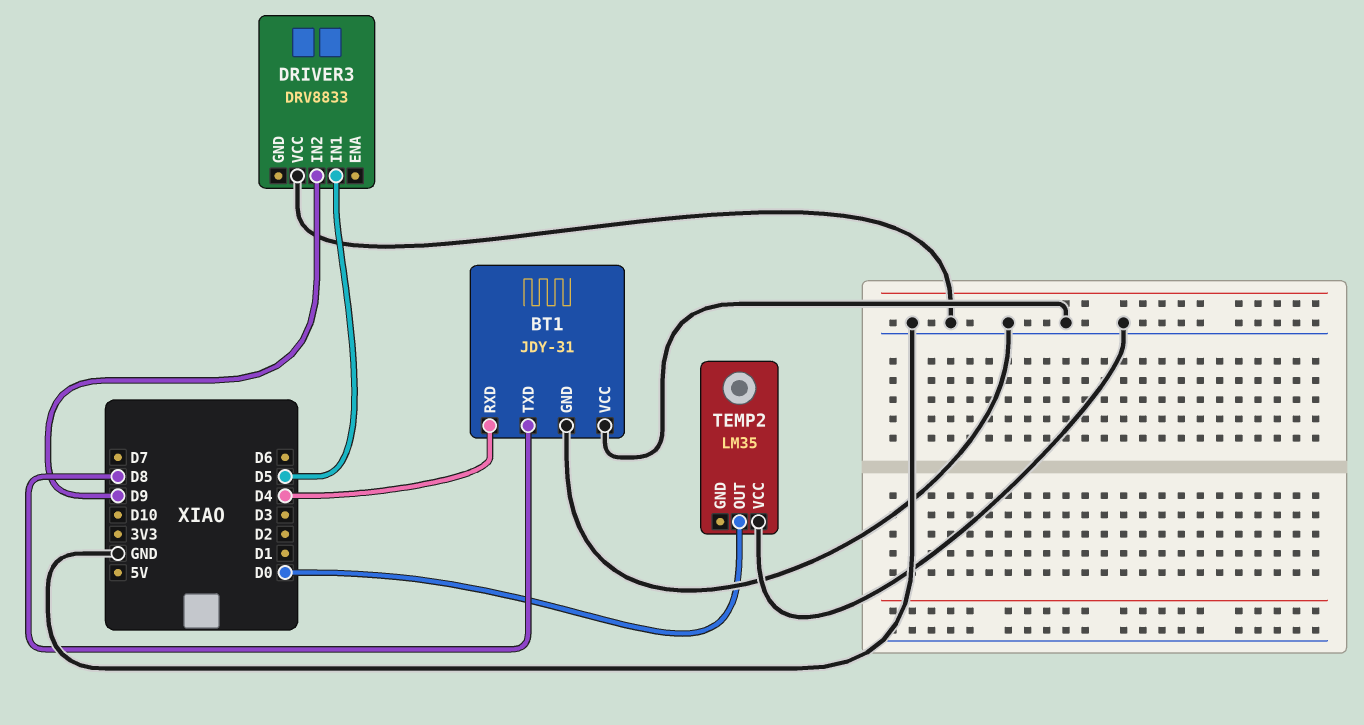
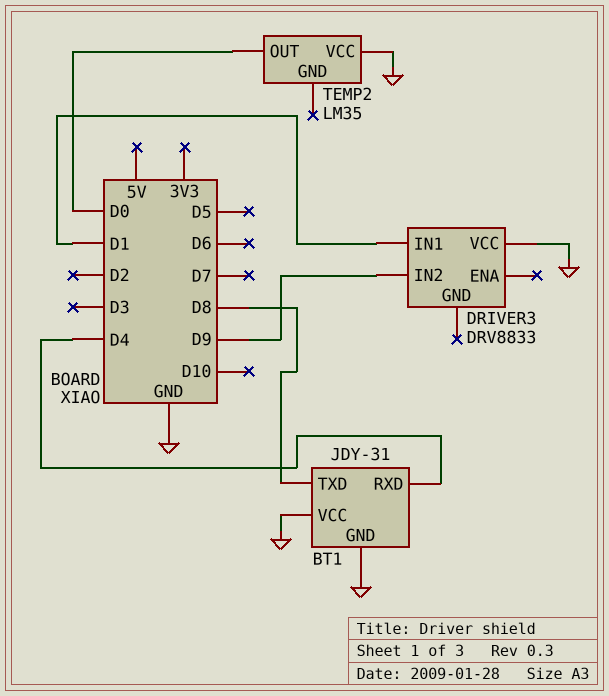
DRIVER3 pin IN1: D5 -> D1

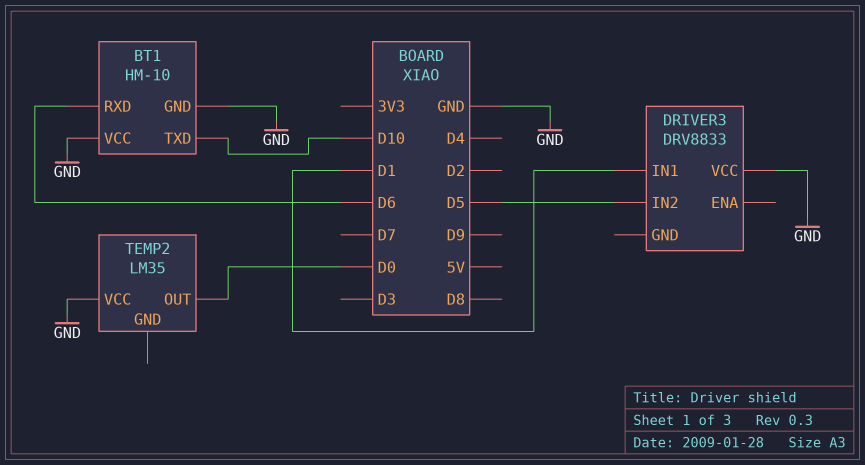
BT1: JDY-31 -> HM-10
BT1 pin RXD: D4 -> D6
BT1 pin TXD: D8 -> D10
DRIVER3 pin IN2: D9 -> D5

